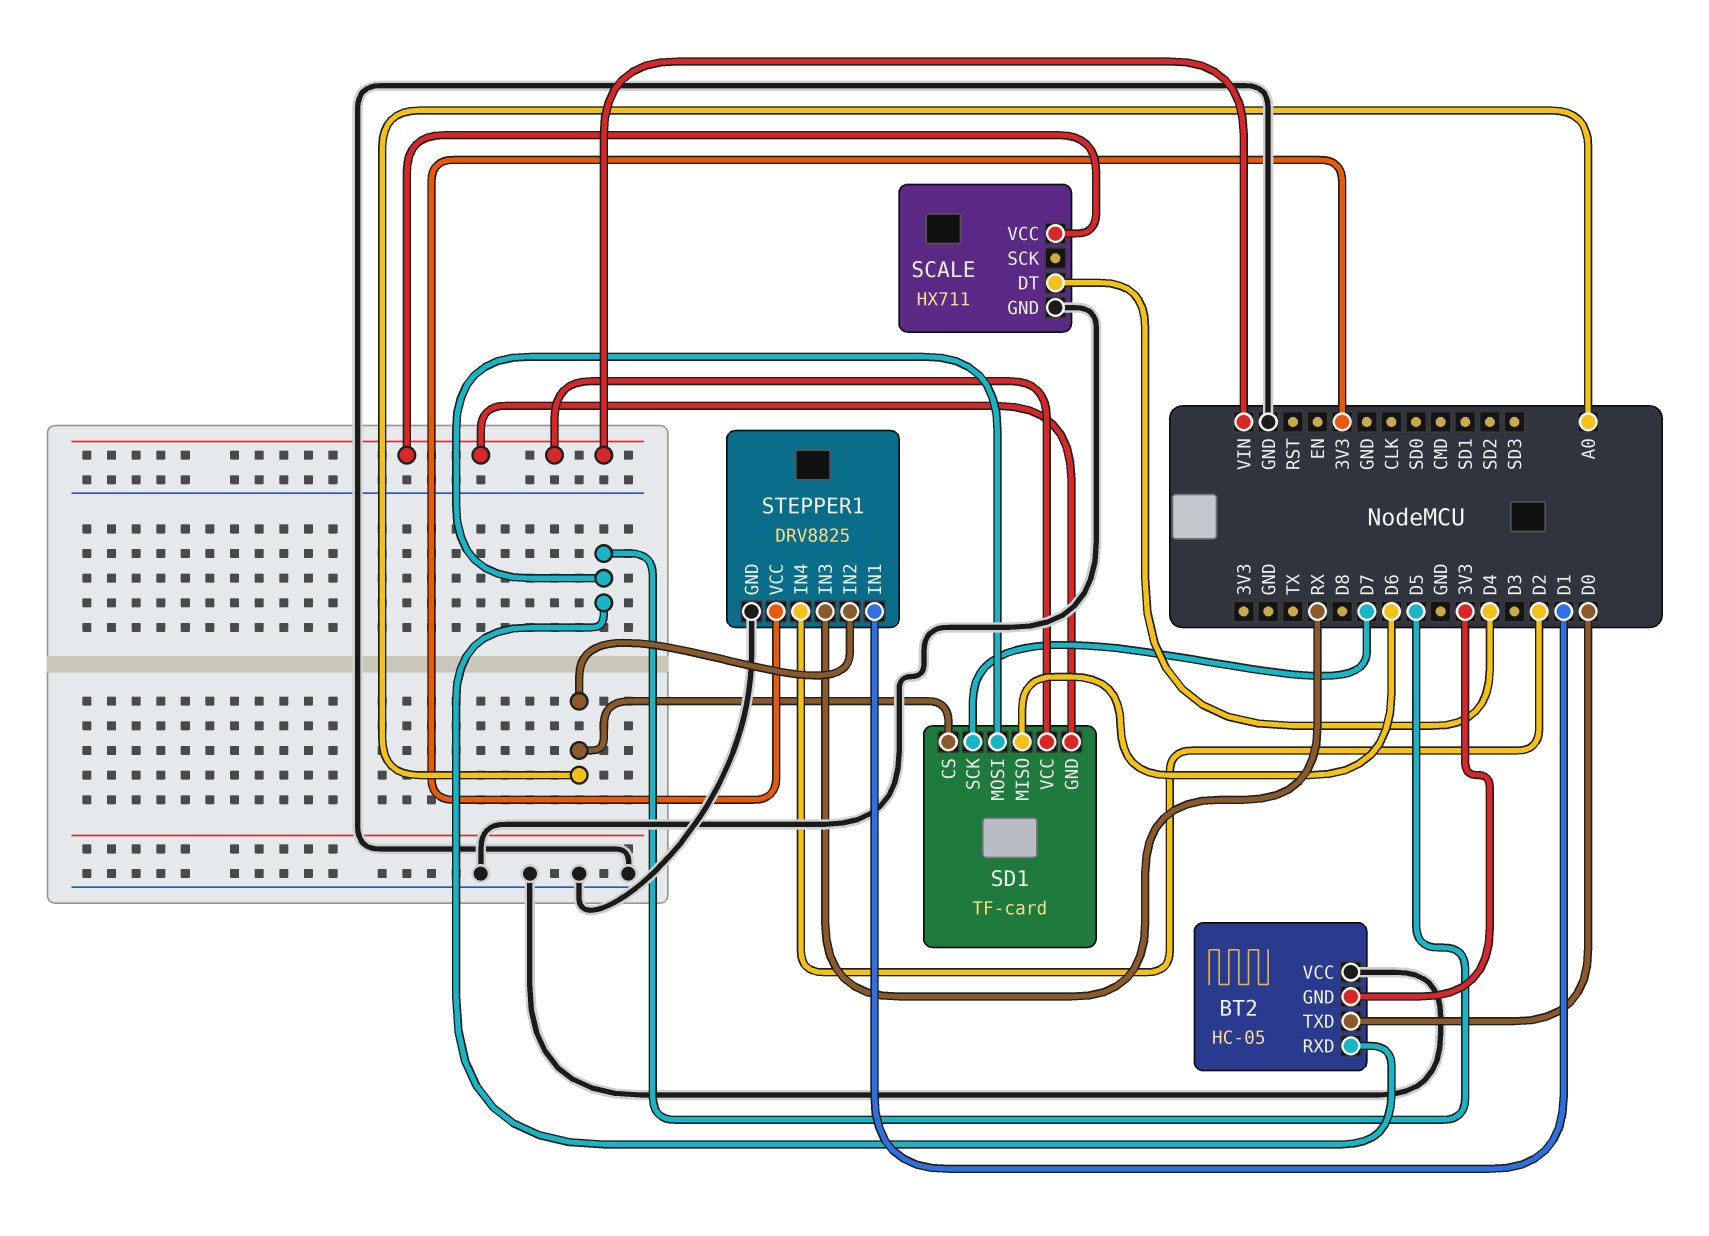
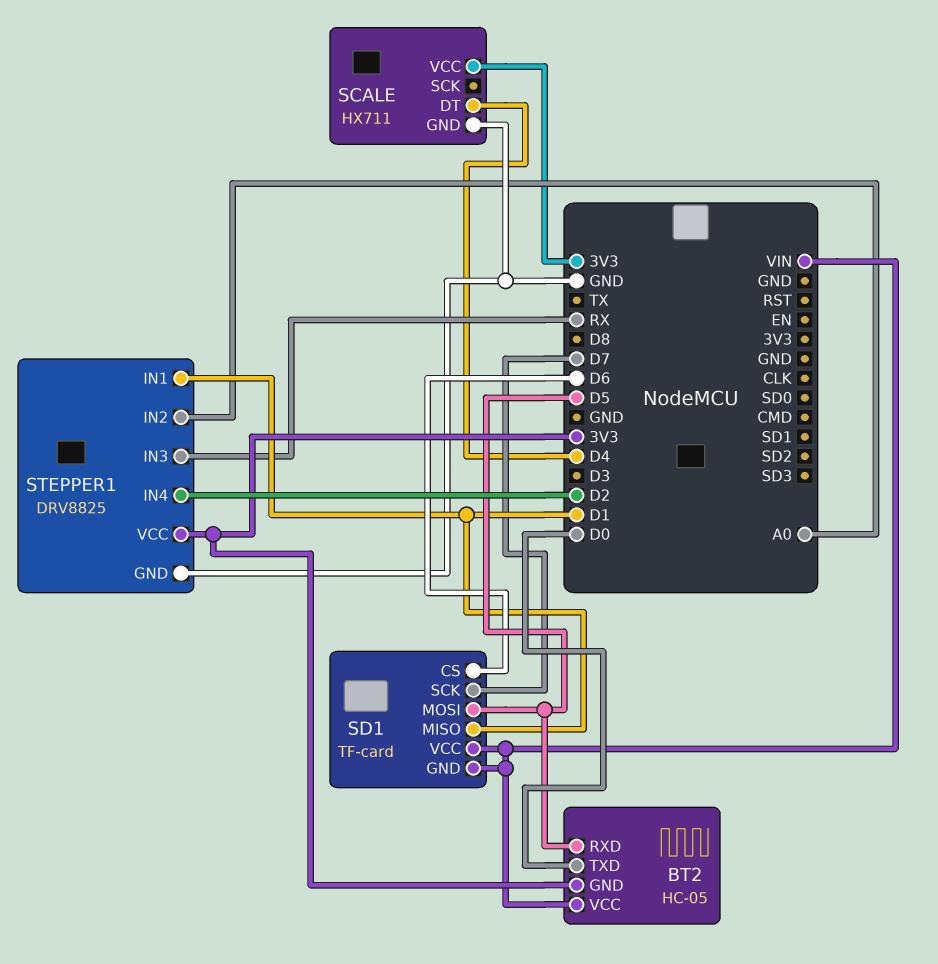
BT2 pin VCC: GND -> VIN
SCALE pin VCC: VIN -> 3V3
SD1 pin CS: A0 -> D6
SD1 pin MISO: D6 -> D1

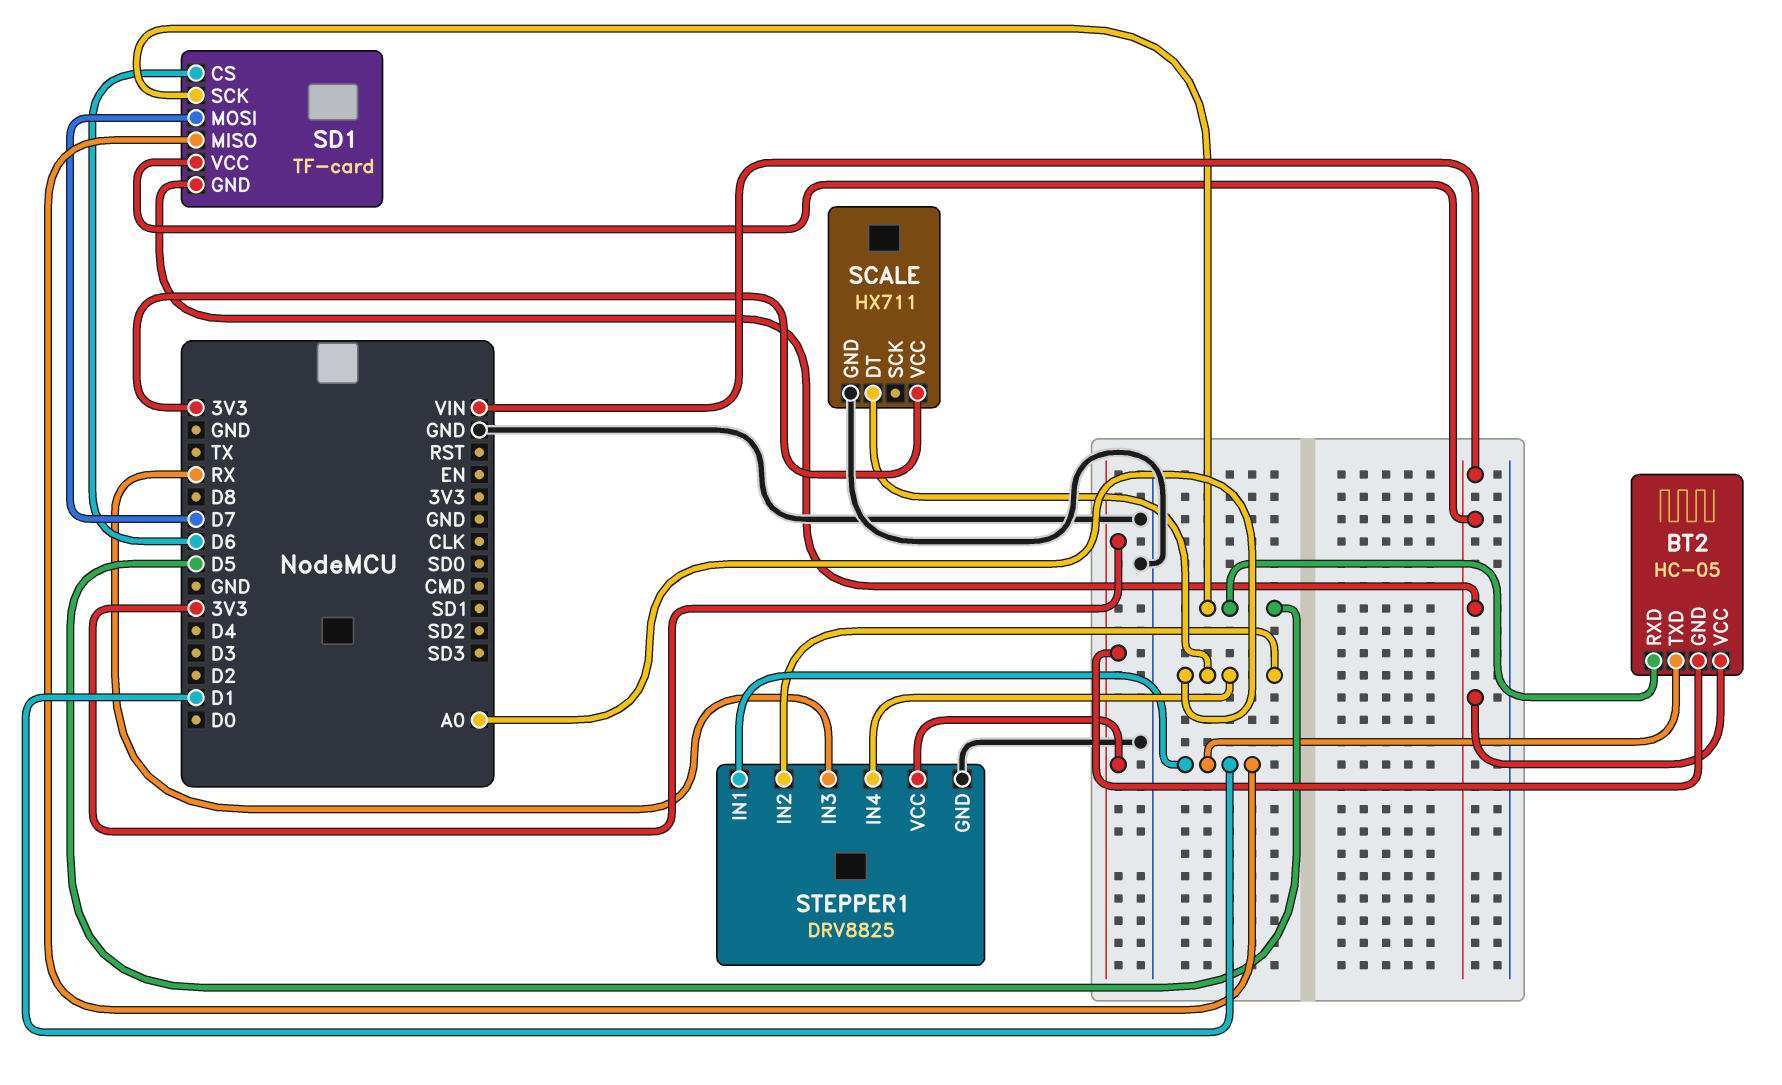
BT2 pin TXD: D0 -> D1
SCALE pin DT: D4 -> A0
SD1 pin MOSI: D5 -> D7
SD1 pin SCK: D7 -> D5
STEPPER1 pin IN4: D2 -> A0

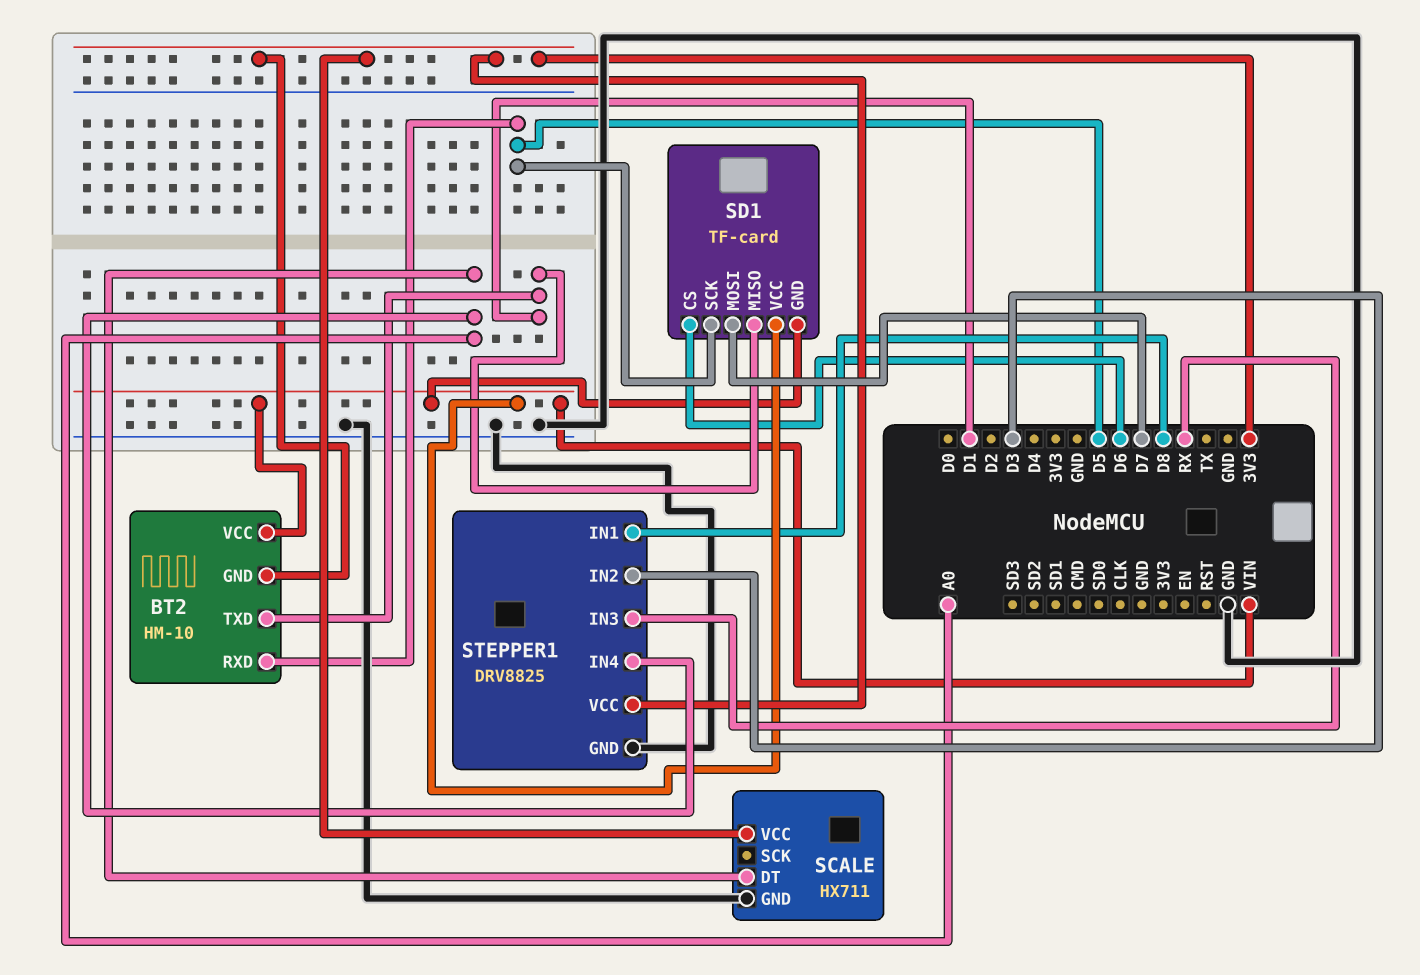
BT2: HC-05 -> HM-10
STEPPER1 pin IN1: D1 -> D8
STEPPER1 pin IN2: A0 -> D3

